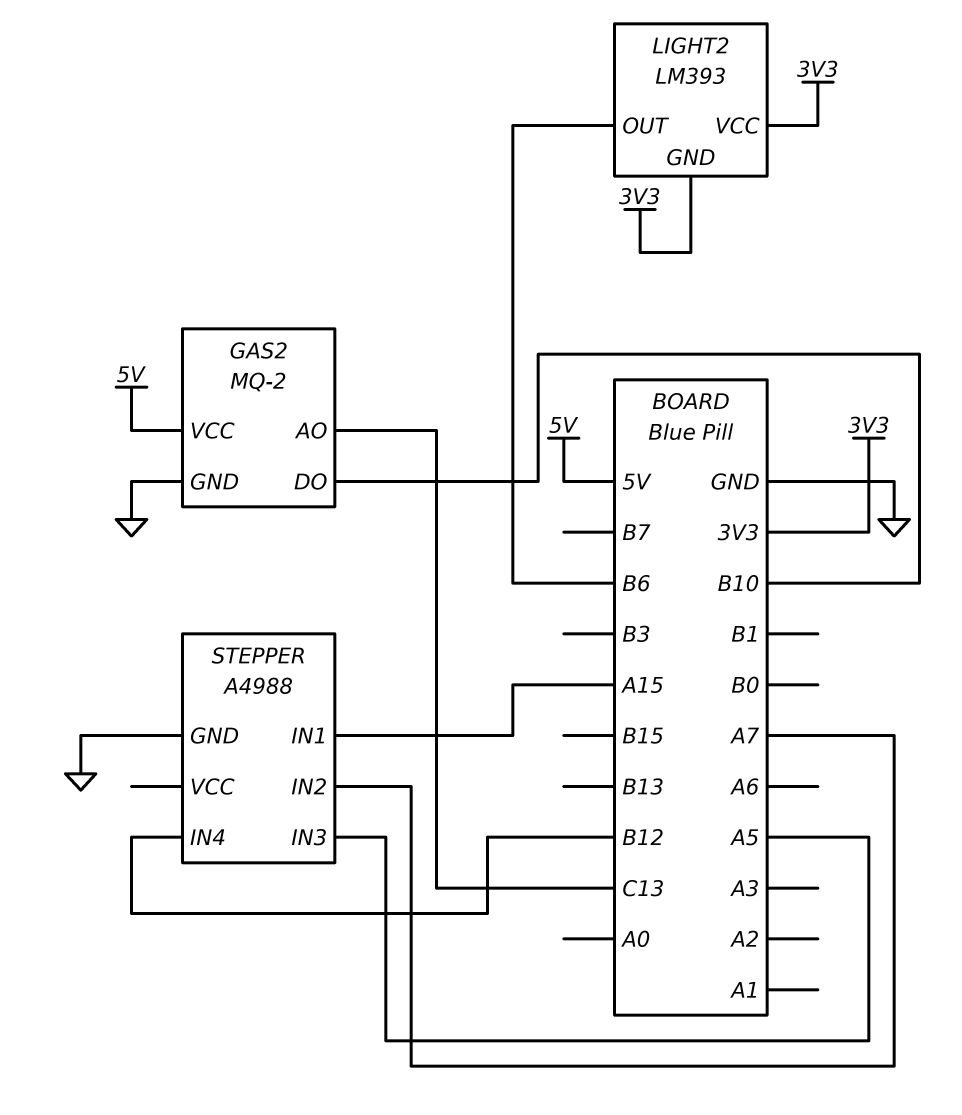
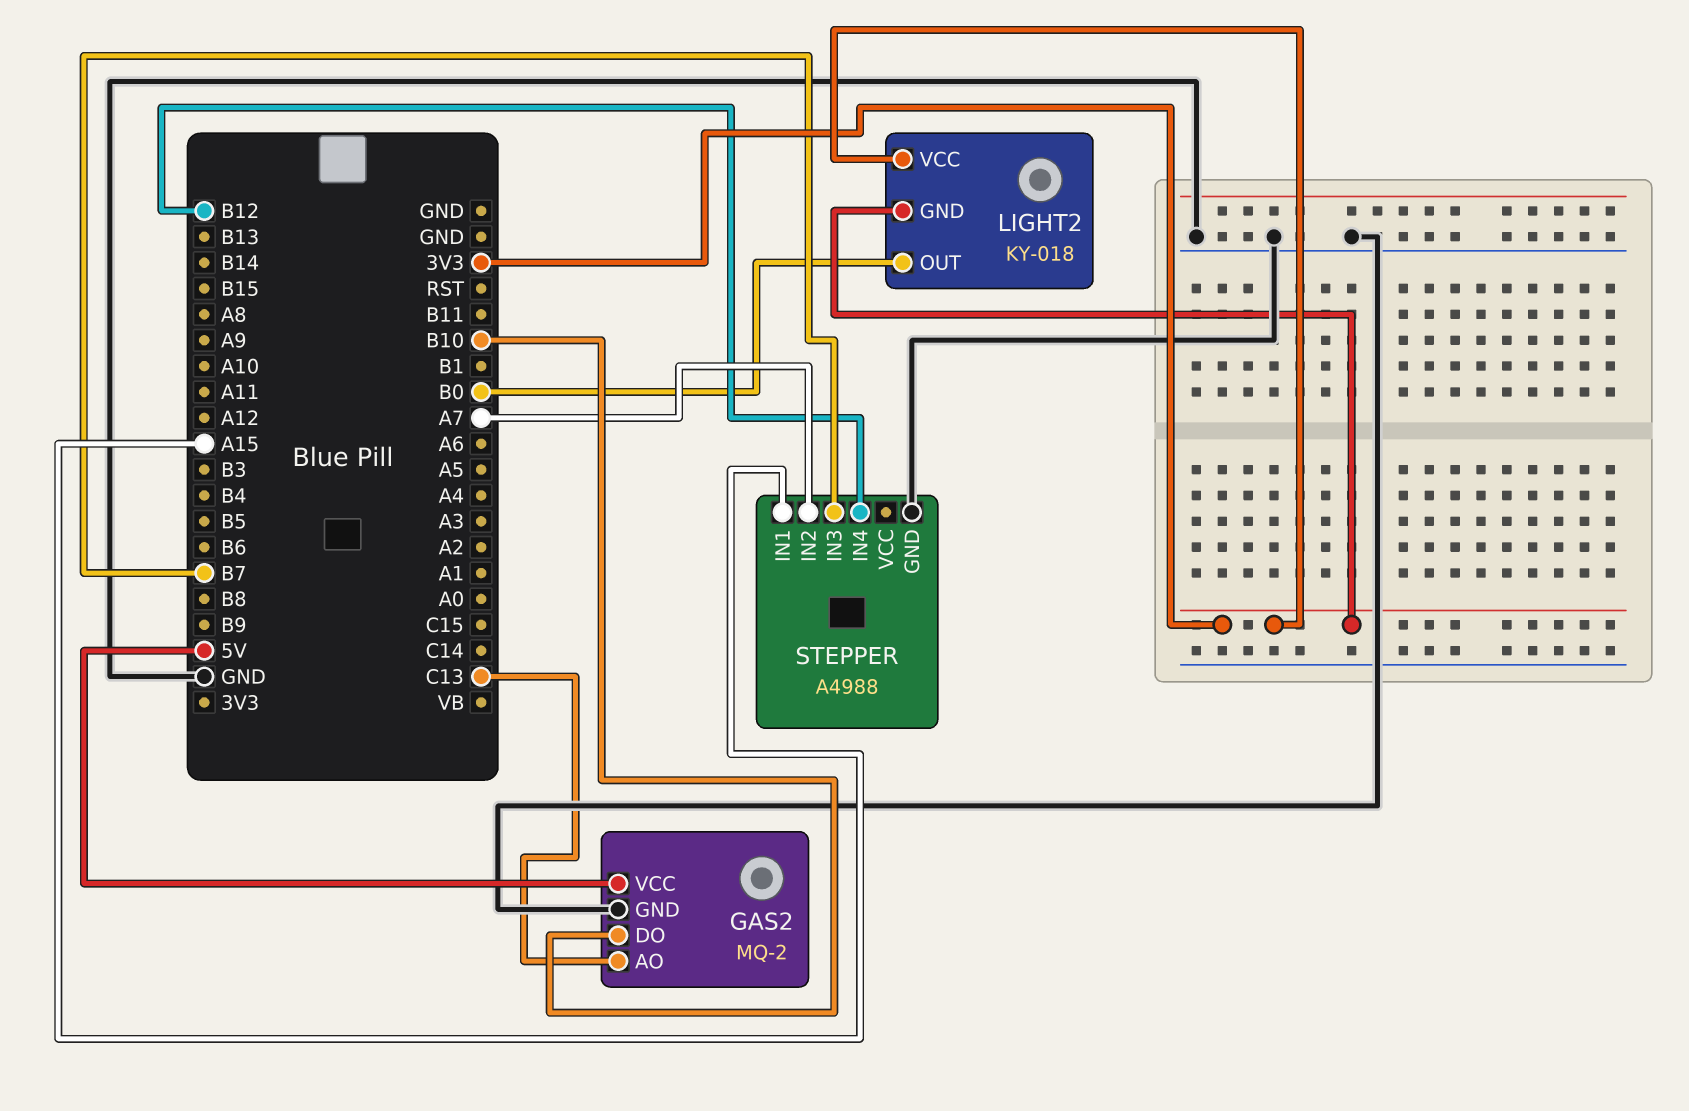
LIGHT2: LM393 -> KY-018
LIGHT2 pin OUT: B6 -> B0
STEPPER pin IN3: A5 -> B7

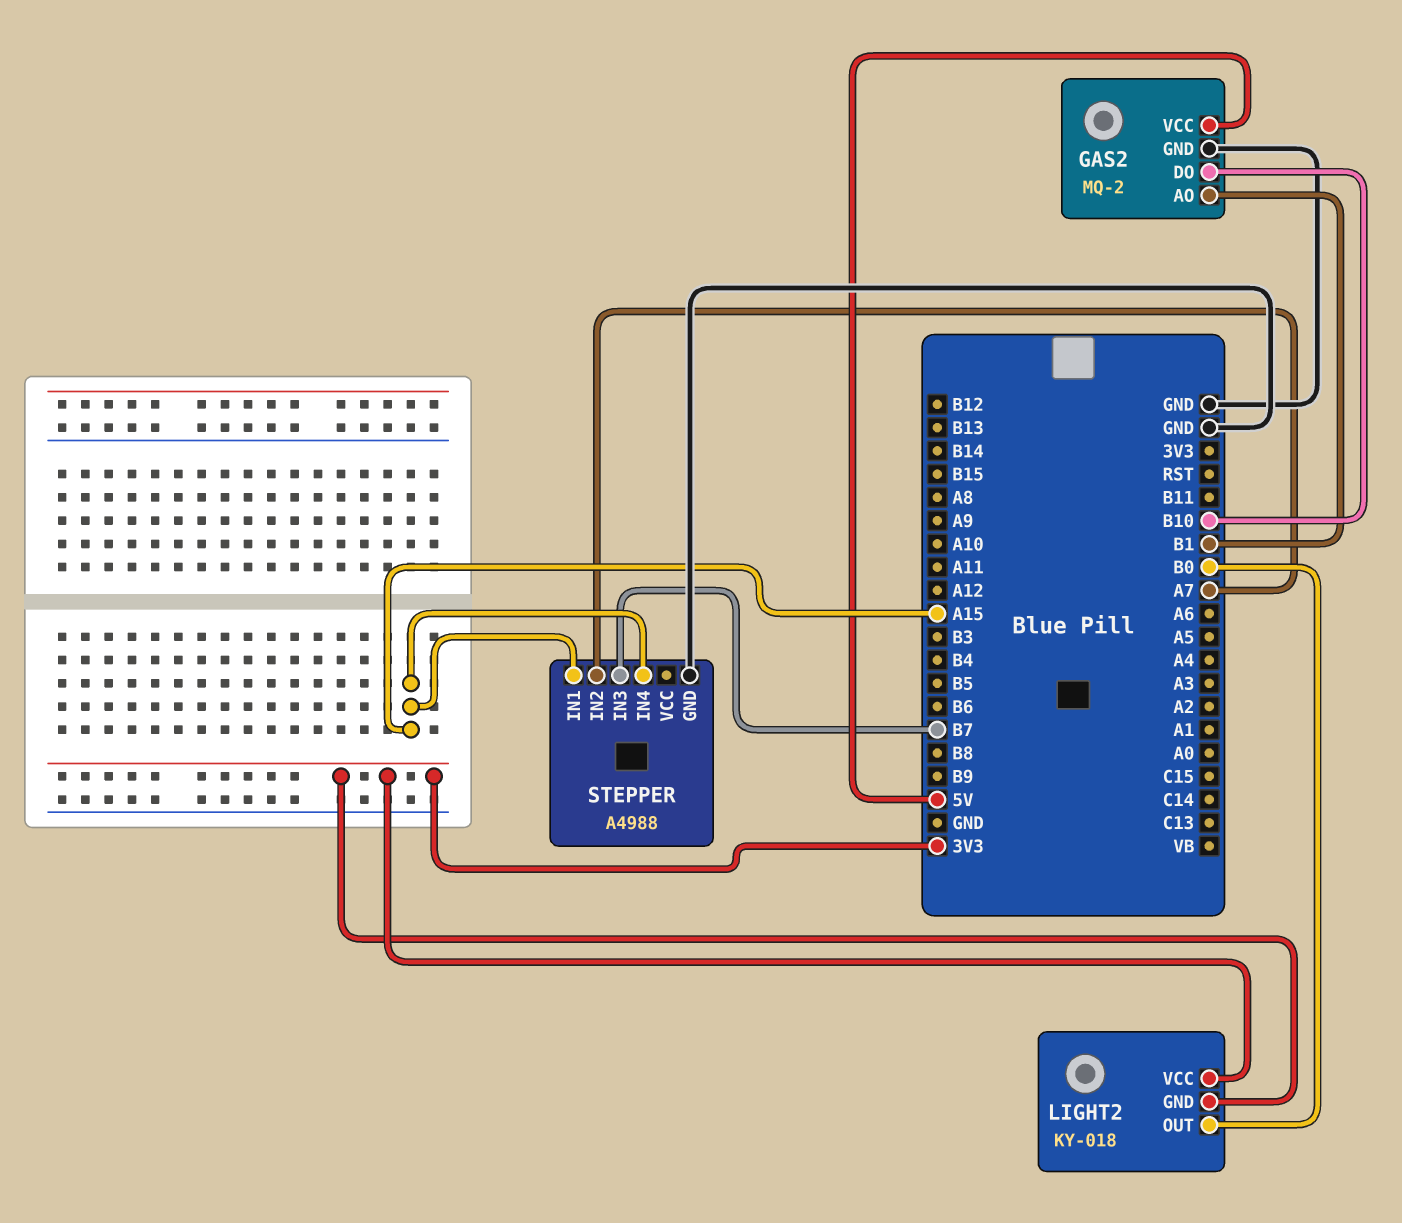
GAS2 pin AO: C13 -> B1
STEPPER pin IN4: B12 -> A15

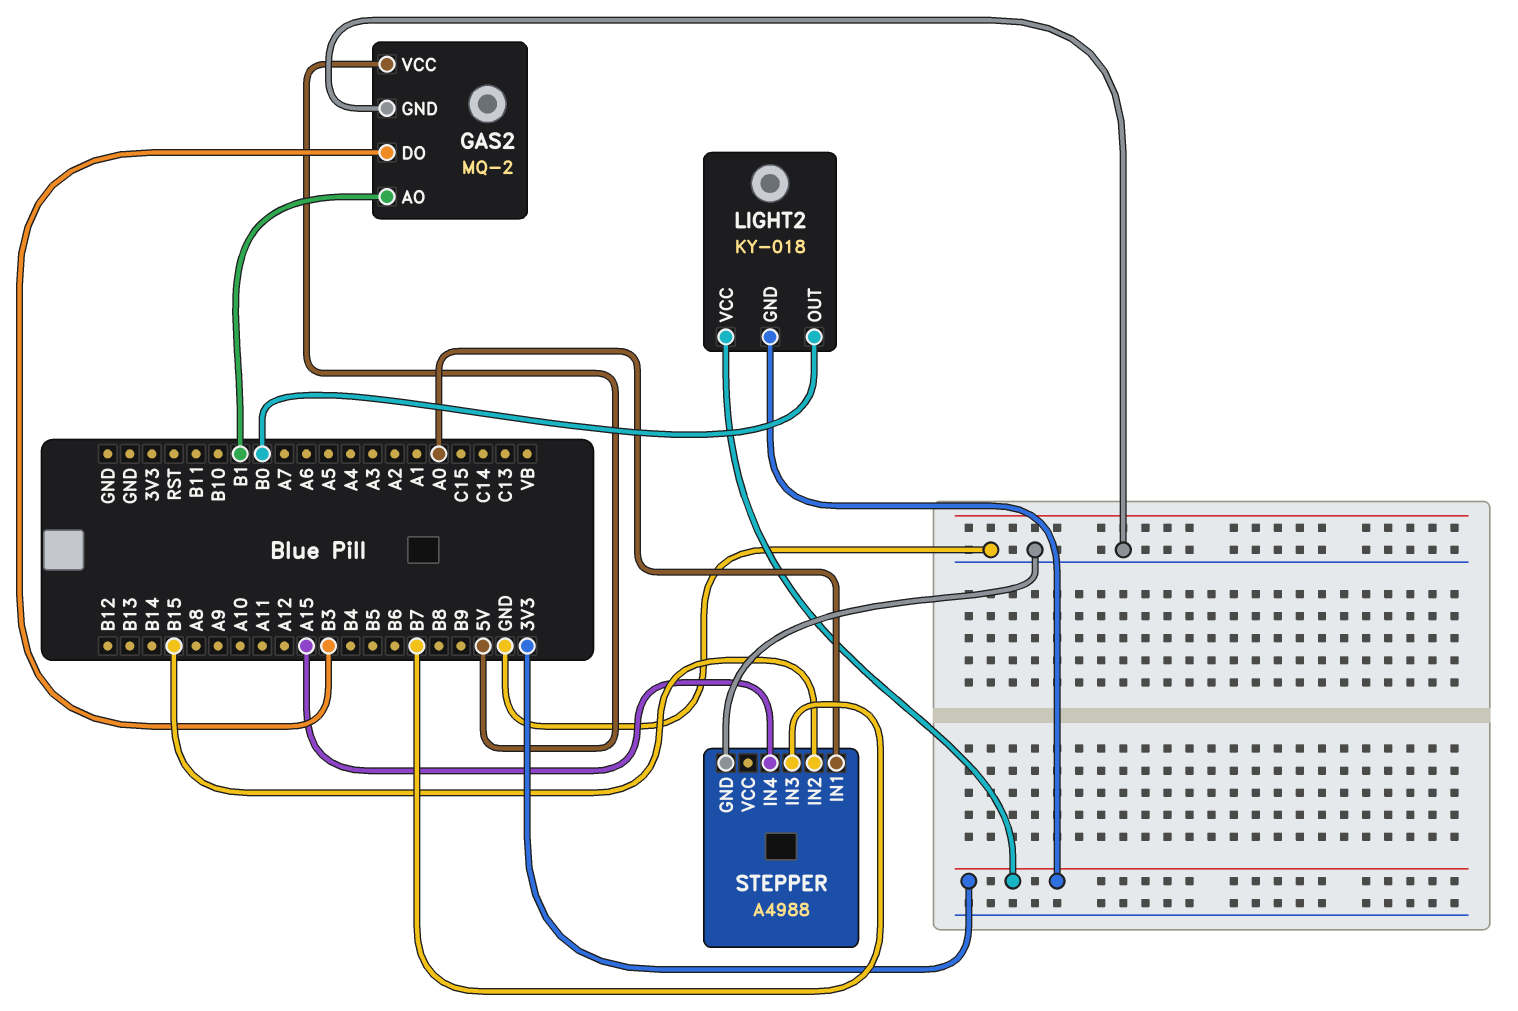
GAS2 pin DO: B10 -> B3
STEPPER pin IN1: A15 -> A0
STEPPER pin IN2: A7 -> B15

